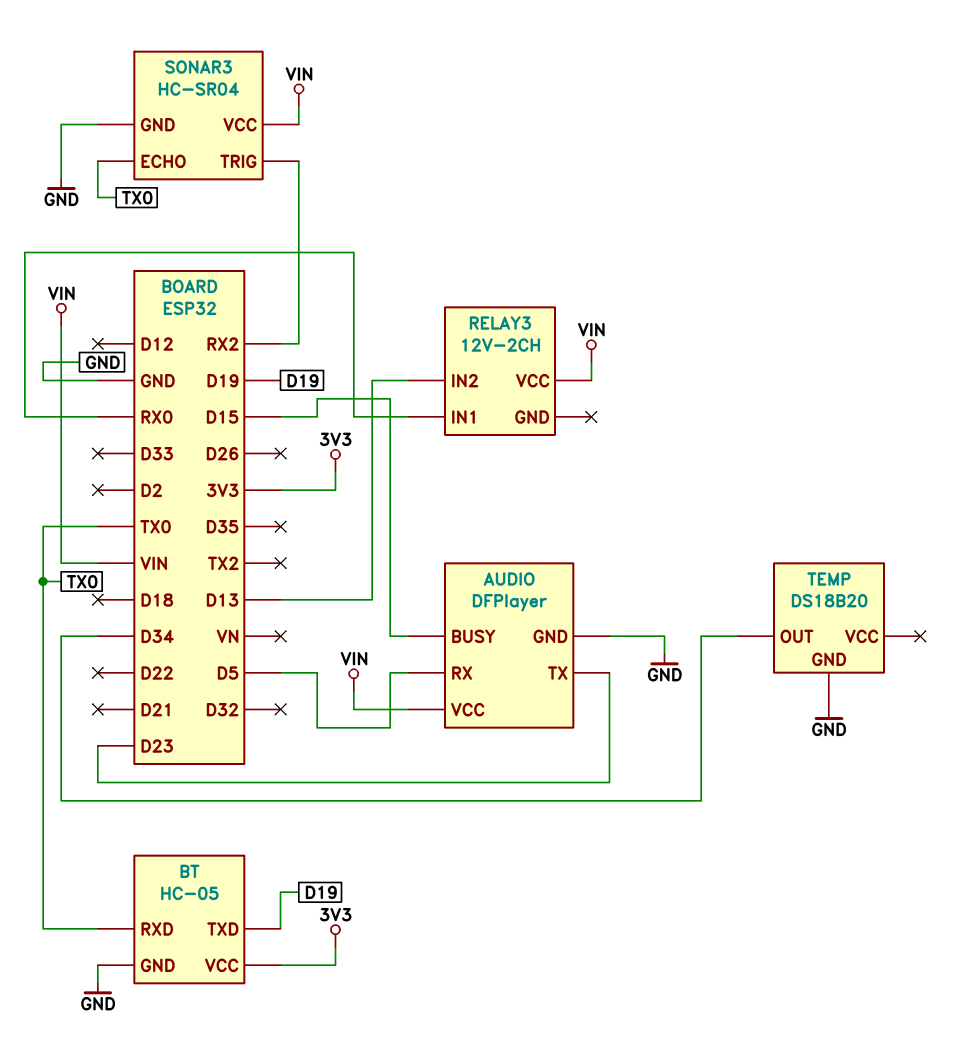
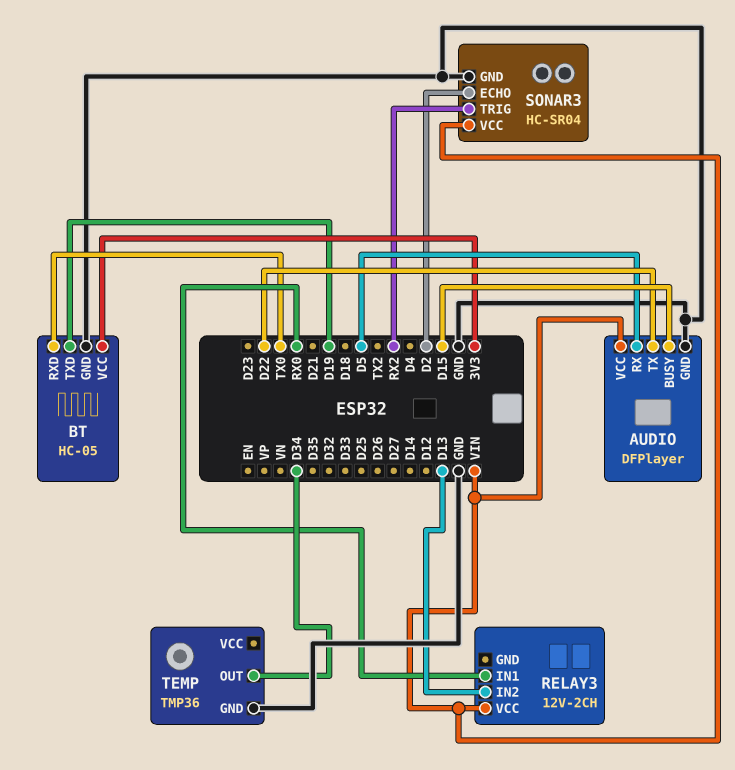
AUDIO pin TX: D23 -> D22
SONAR3 pin ECHO: TX0 -> D2
TEMP: DS18B20 -> TMP36

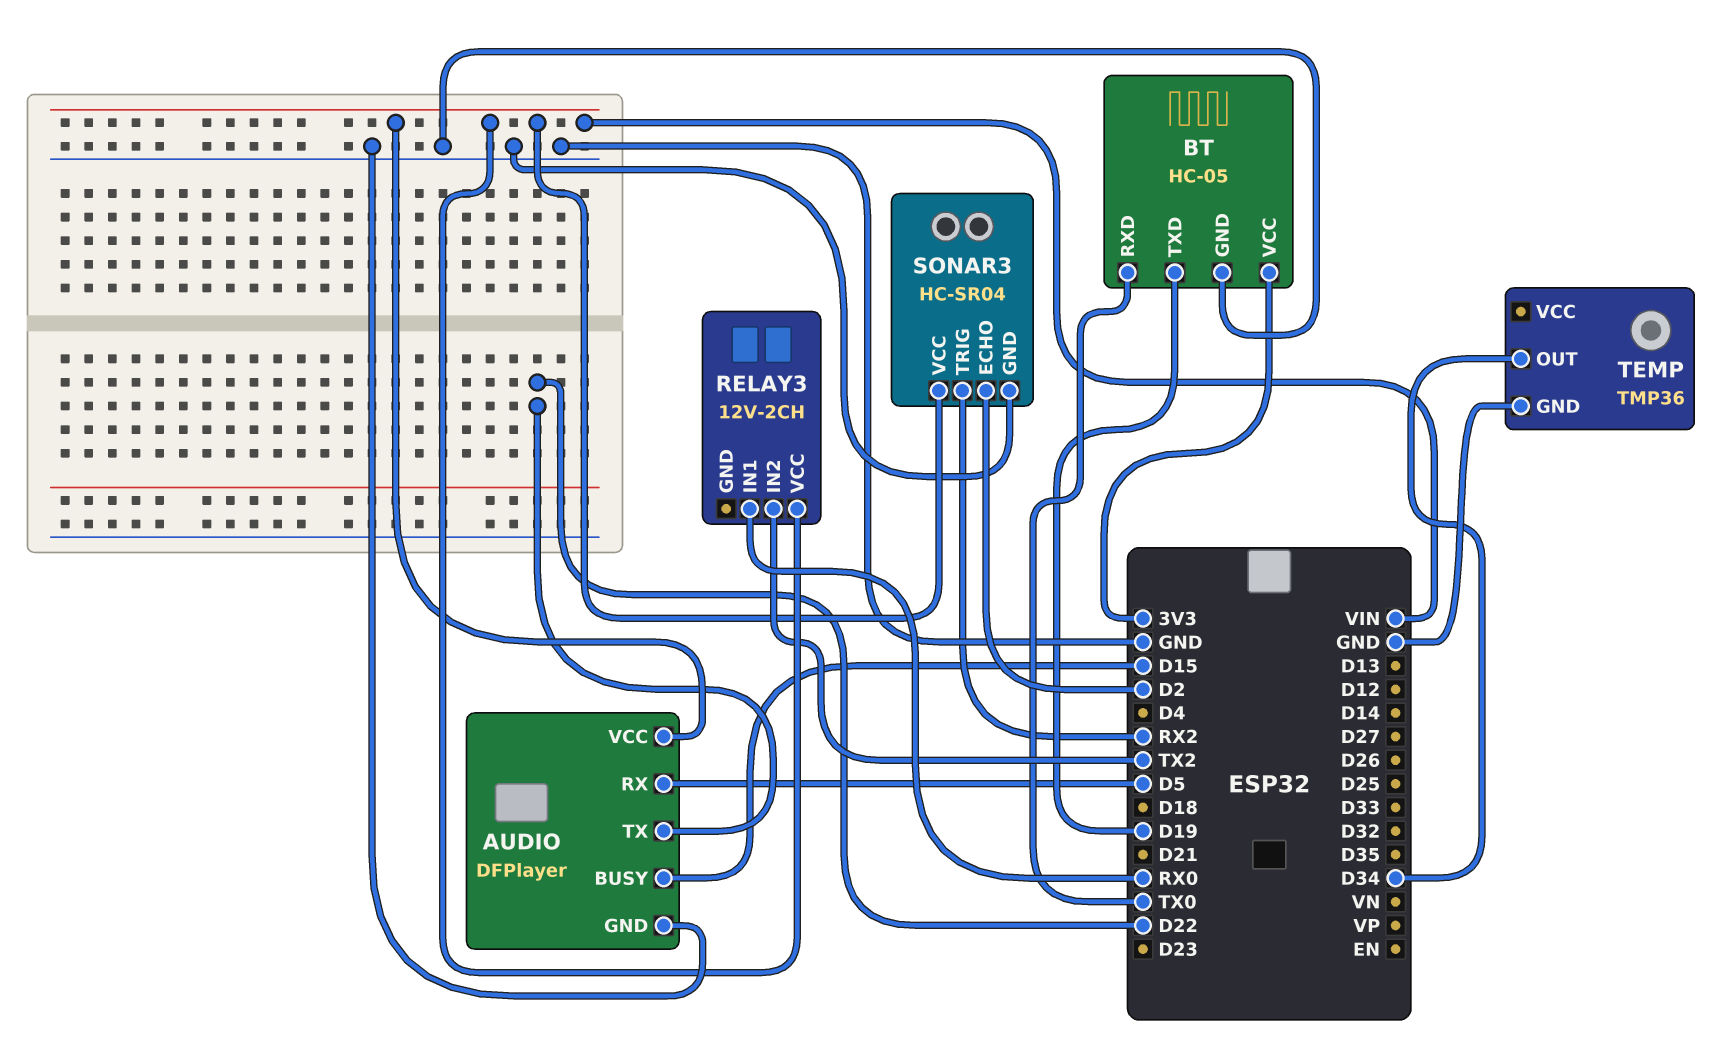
RELAY3 pin IN2: D13 -> TX2

